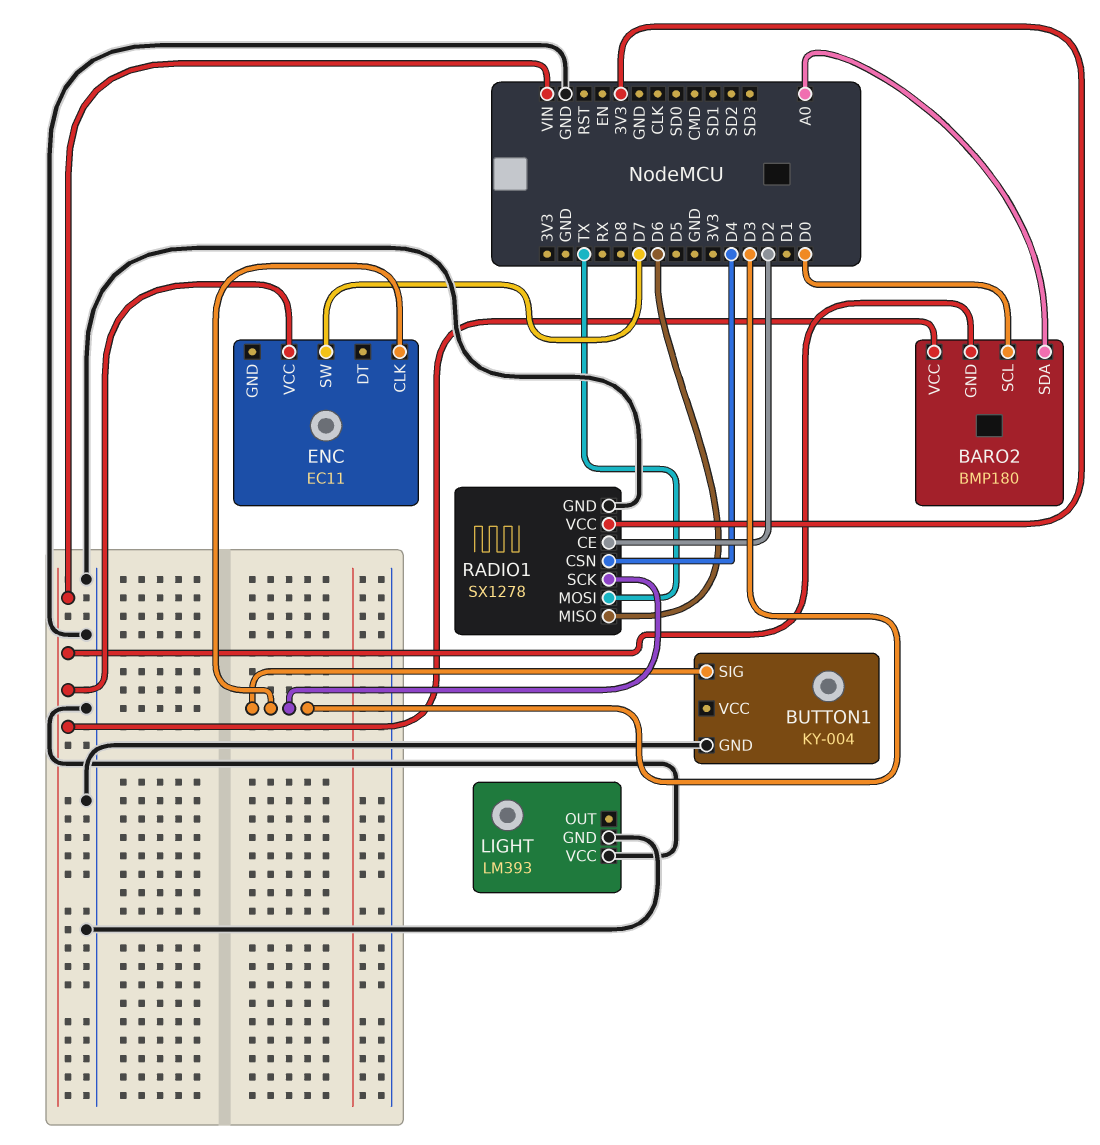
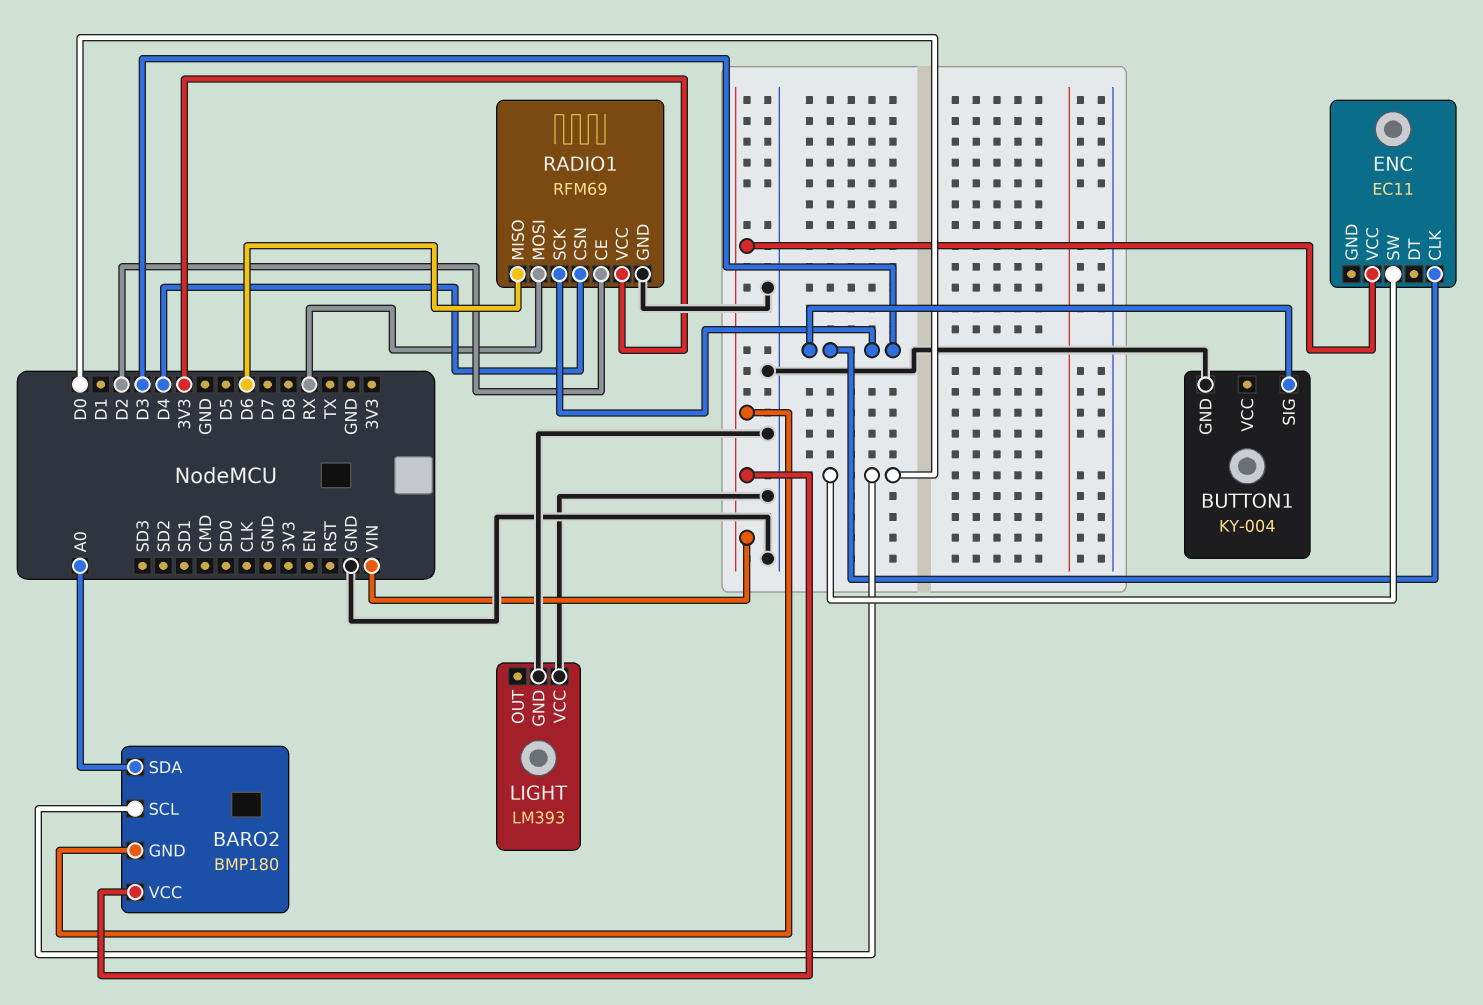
ENC pin SW: D7 -> D0
RADIO1: SX1278 -> RFM69
RADIO1 pin MOSI: TX -> RX

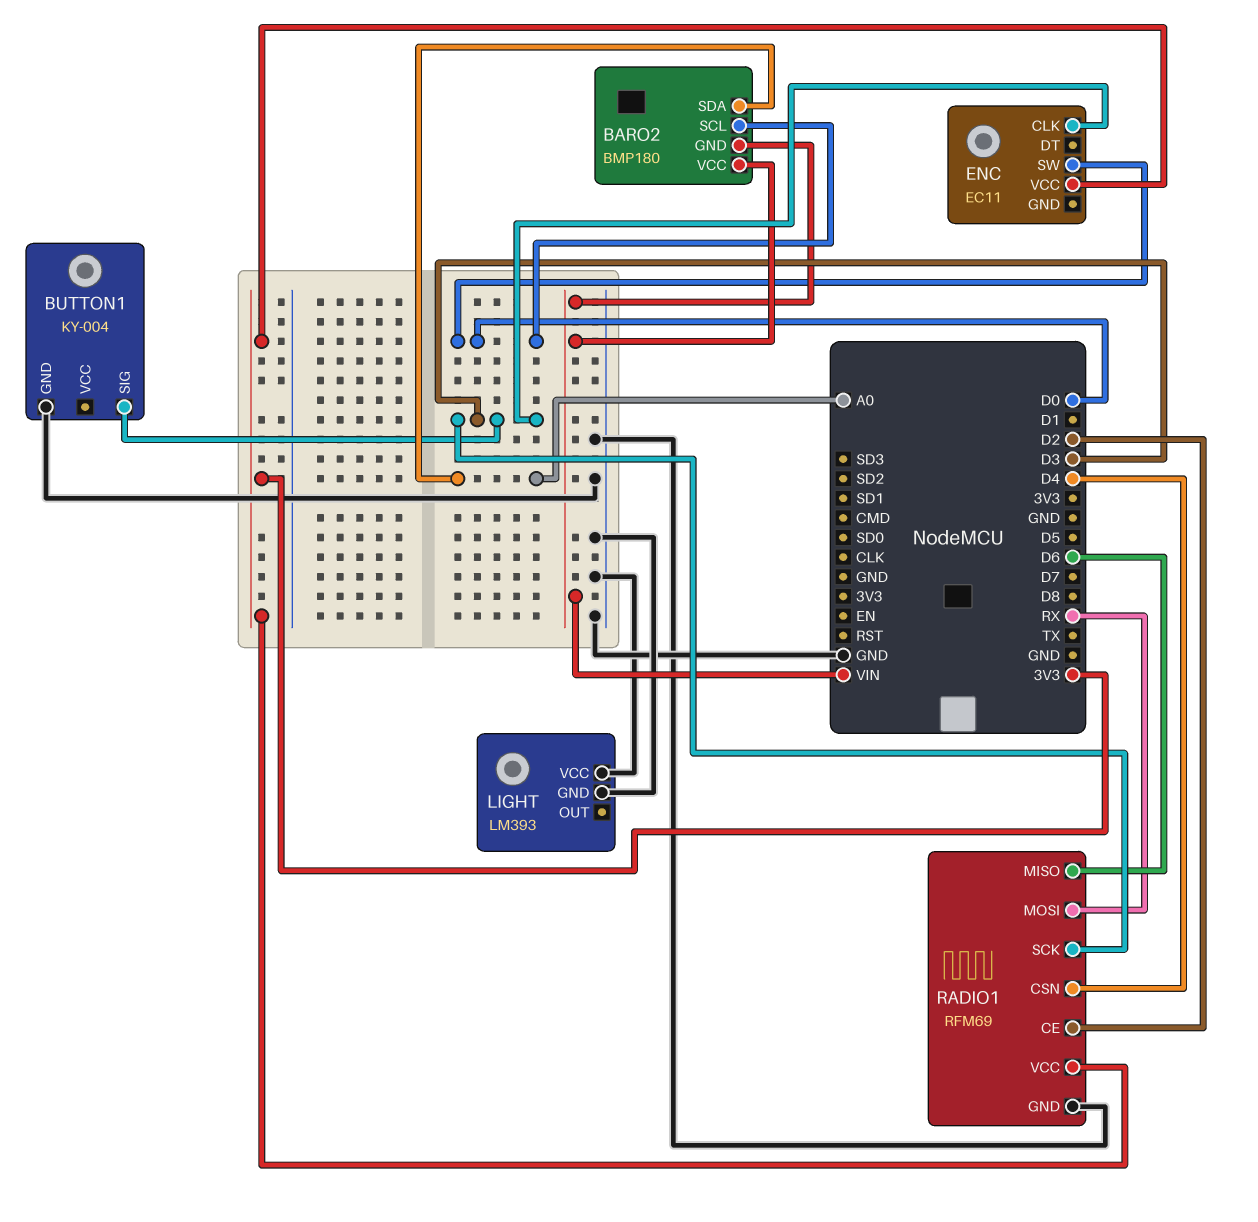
ENC pin VCC: VIN -> 3V3

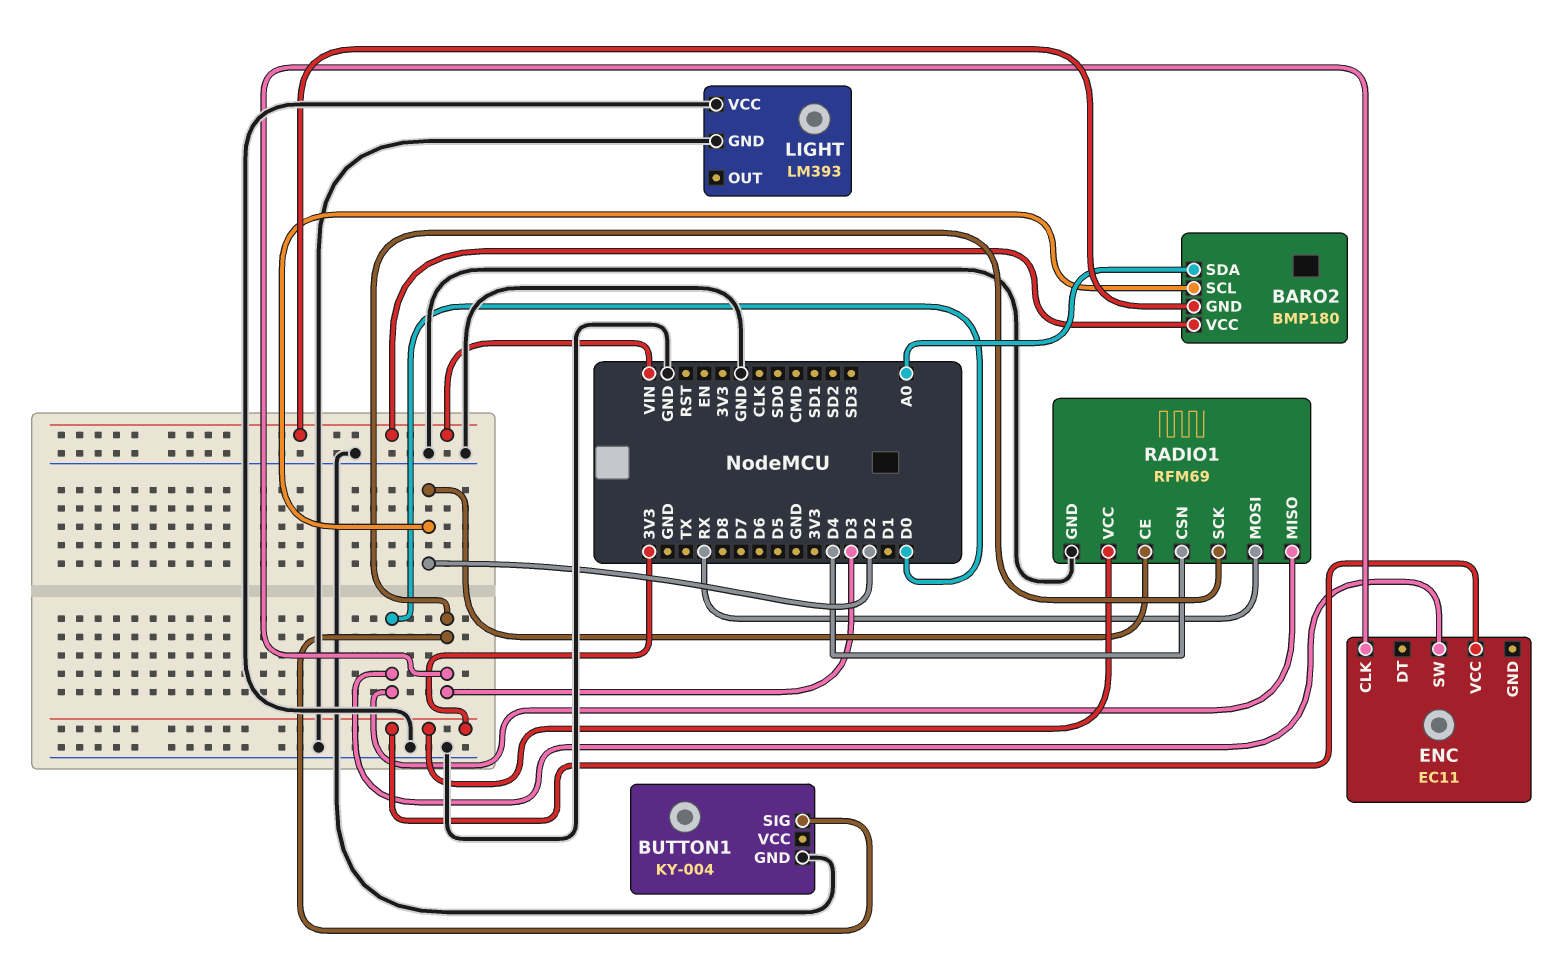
BARO2 pin SCL: D0 -> D2
RADIO1 pin MISO: D6 -> D0

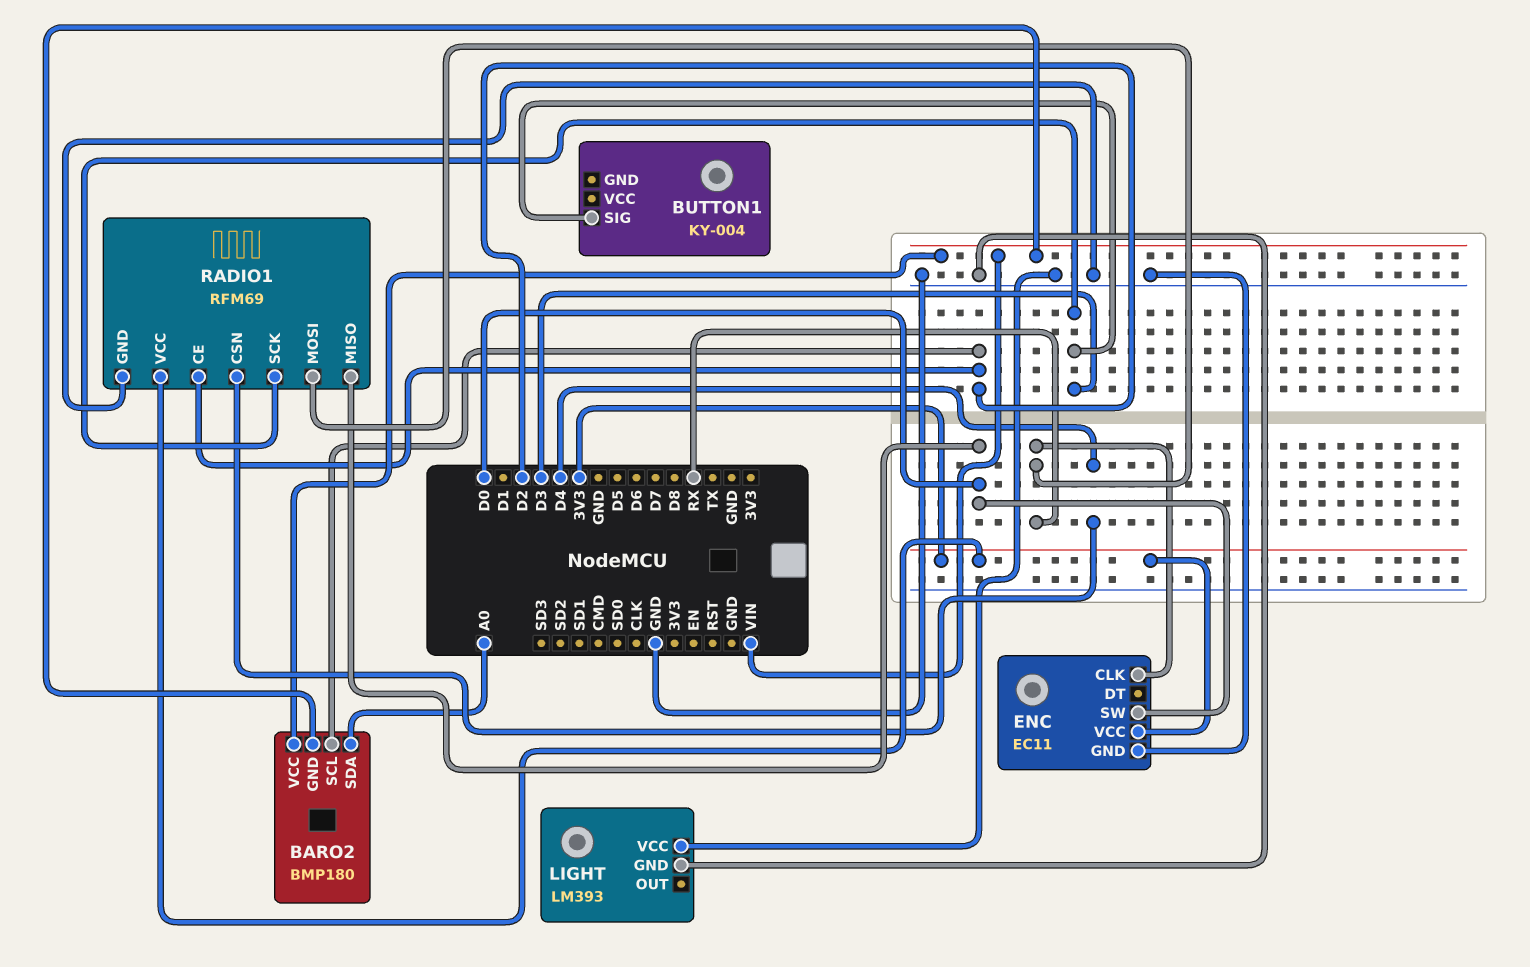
BUTTON1 pin GND: GND -> none
ENC pin CLK: D3 -> RX
ENC pin GND: none -> GND

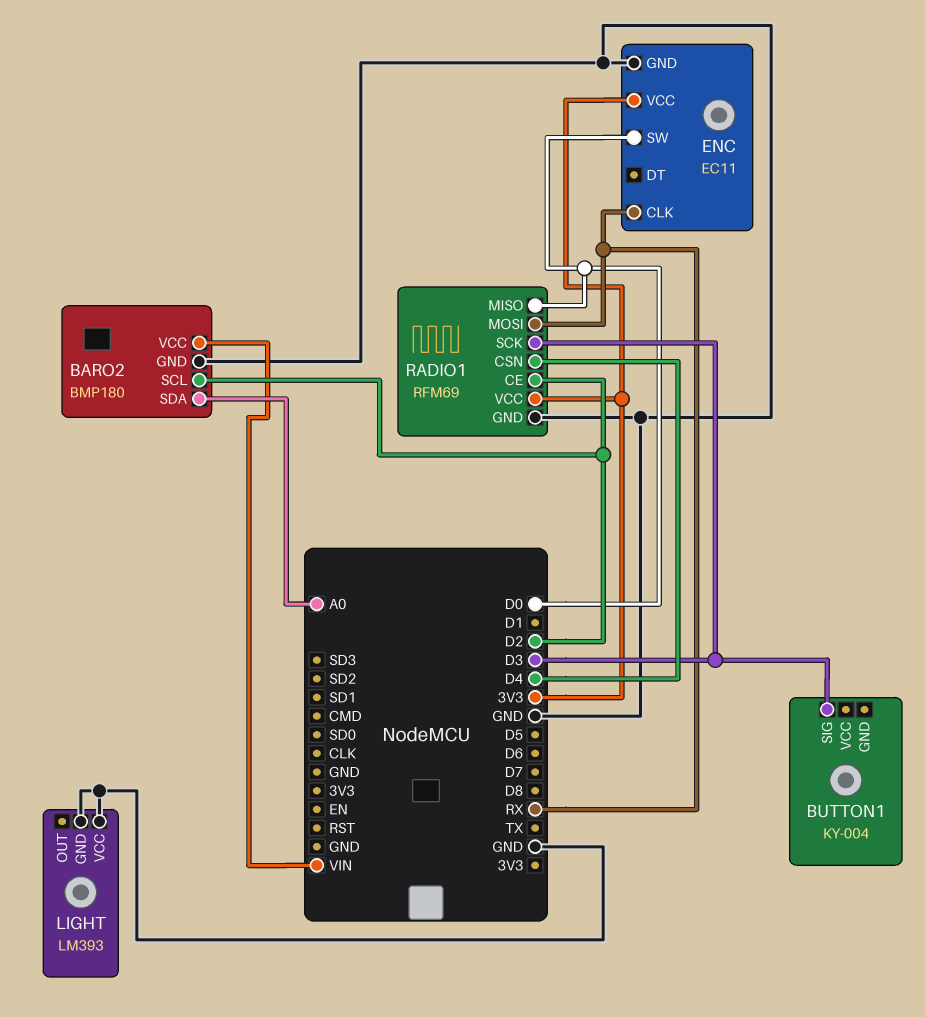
BARO2 pin GND: VIN -> GND

